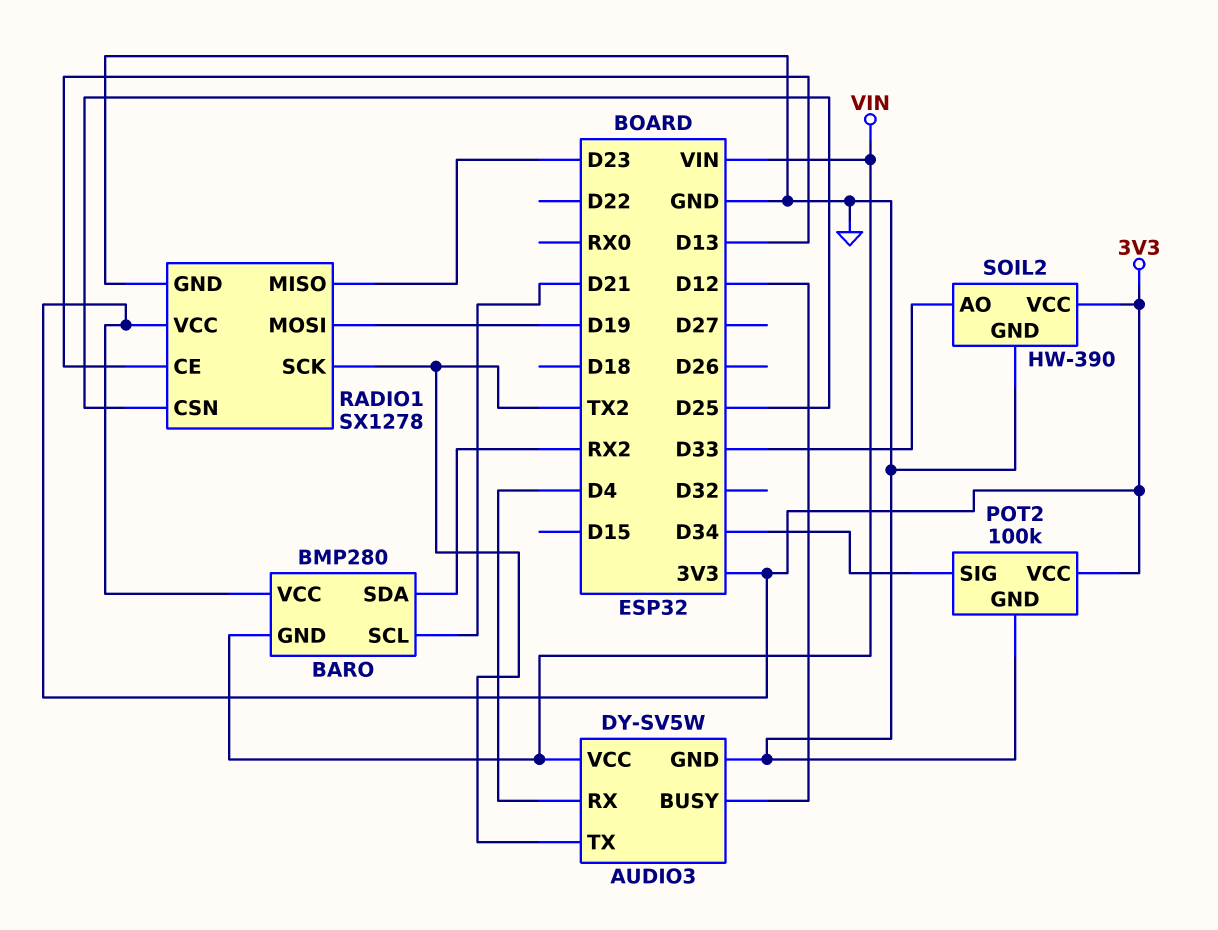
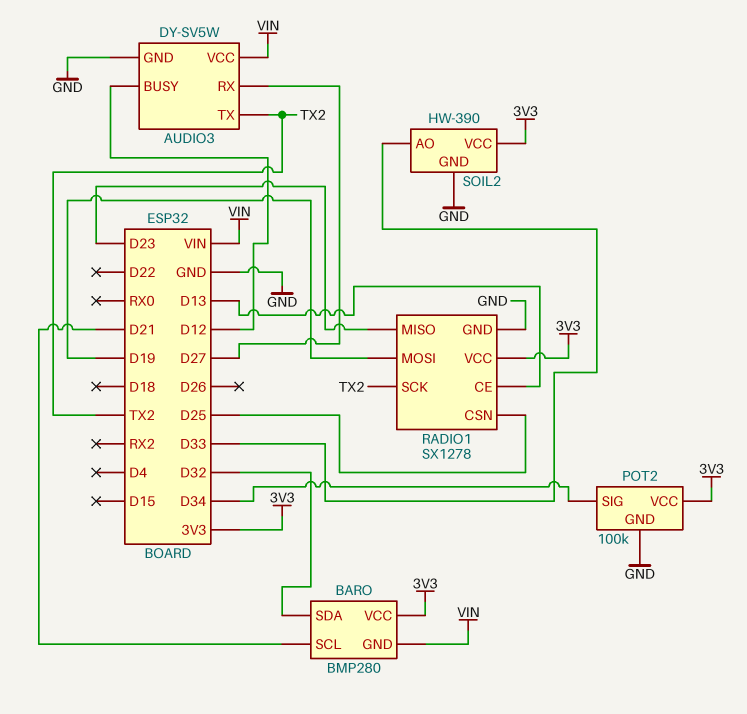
AUDIO3 pin RX: D4 -> D27
BARO pin SDA: RX2 -> D32

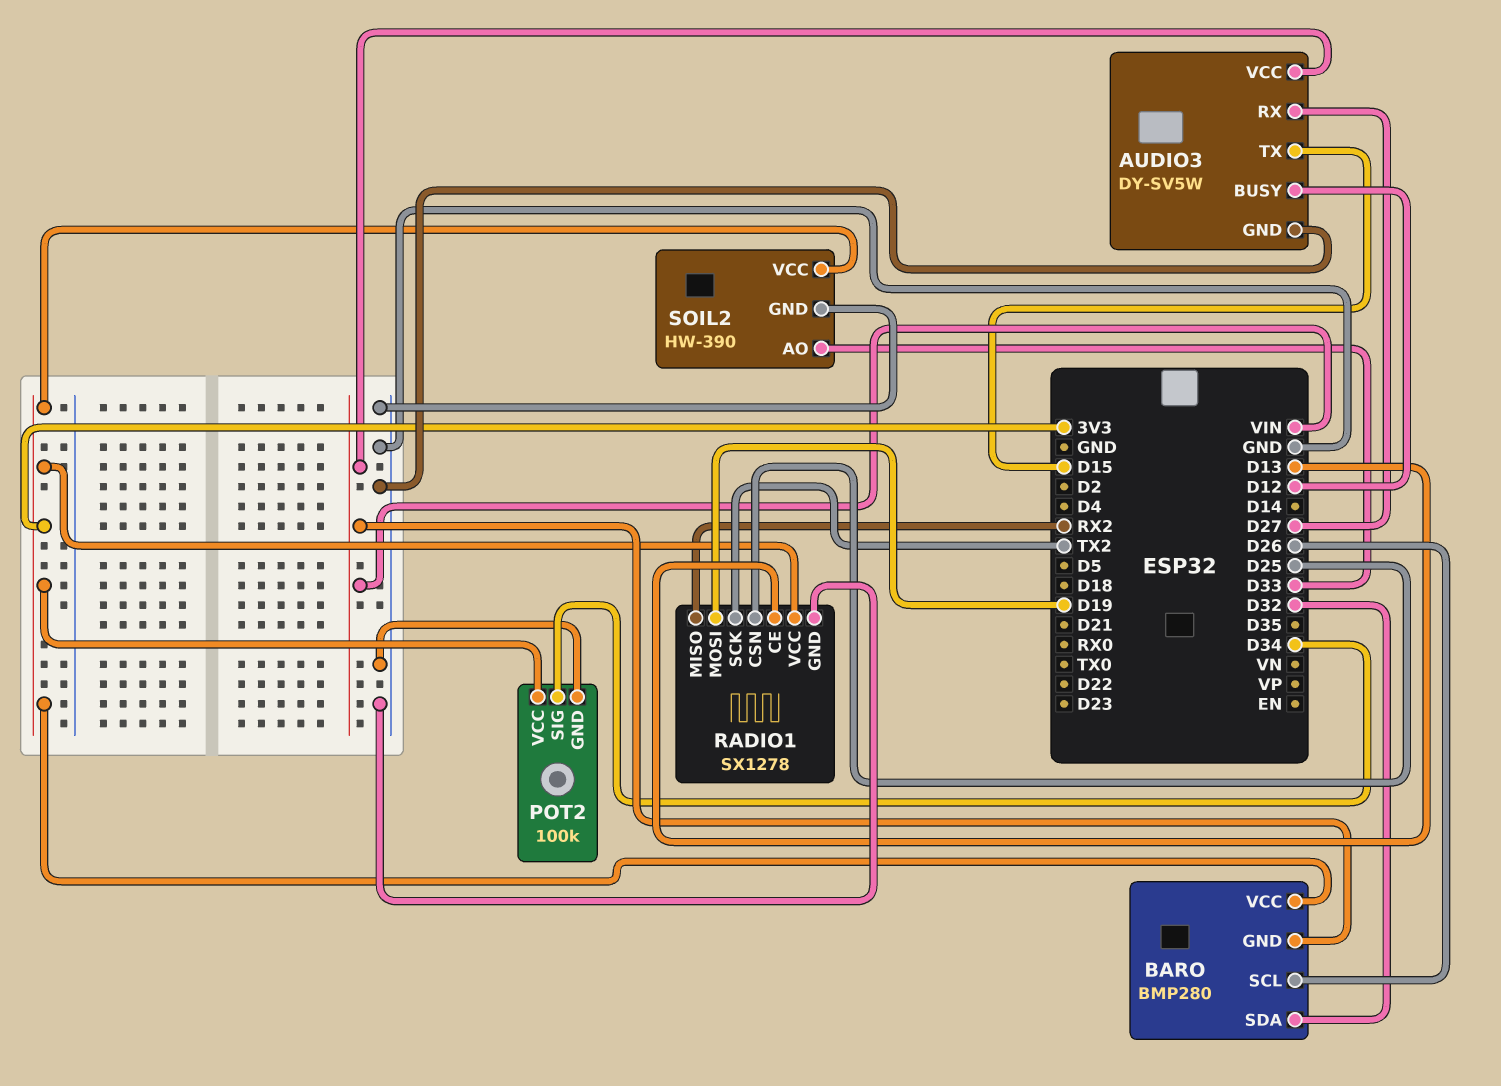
AUDIO3 pin TX: TX2 -> D15
BARO pin SCL: D21 -> D26
RADIO1 pin MISO: D23 -> RX2

